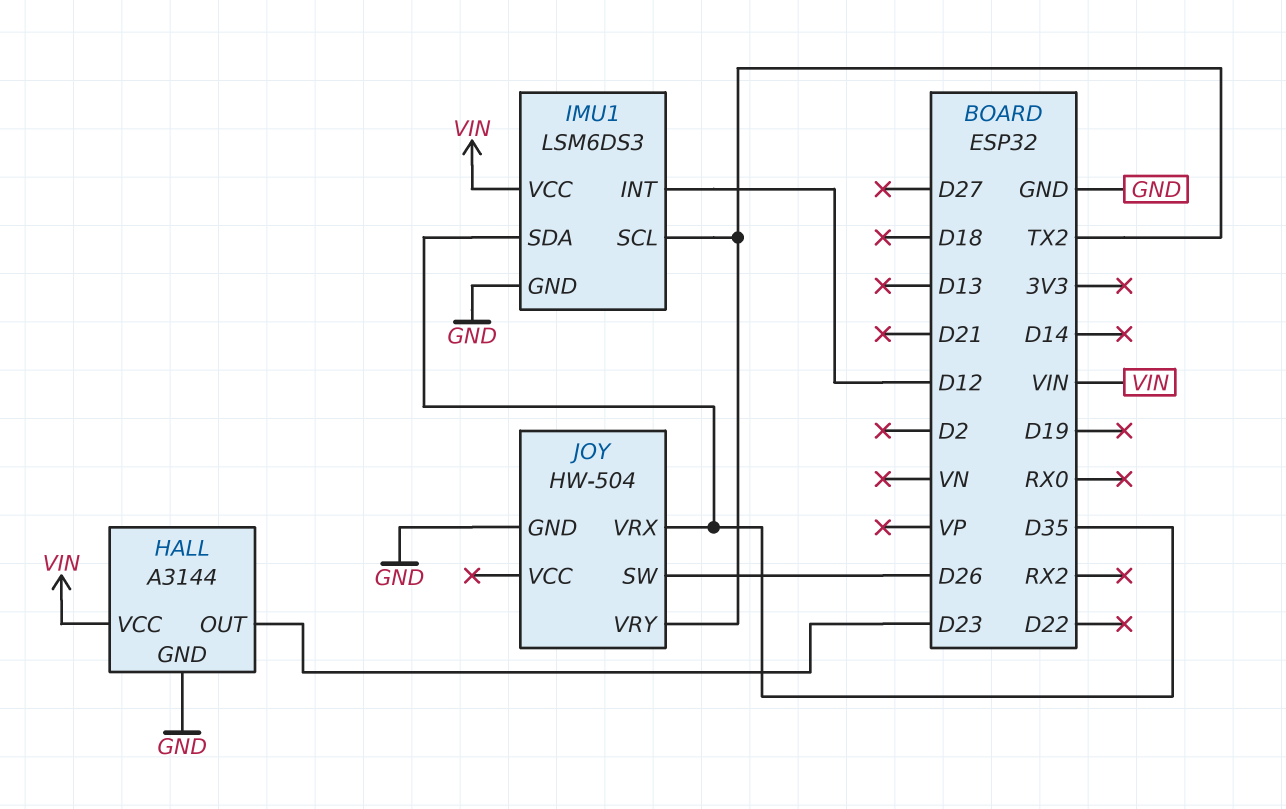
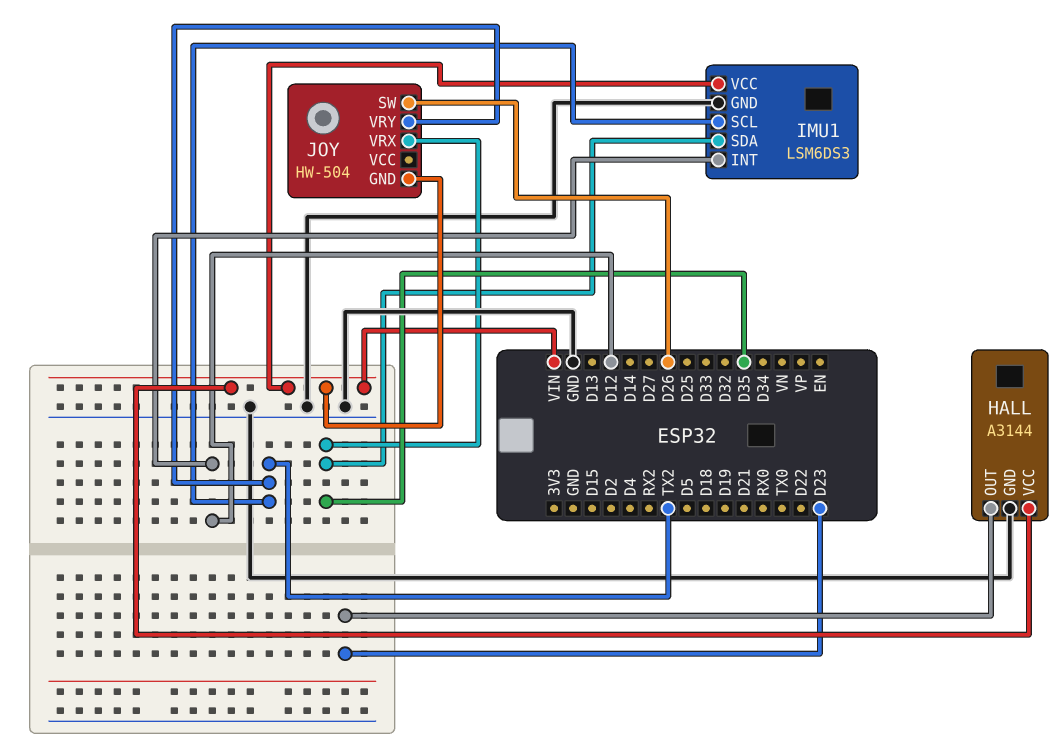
JOY pin GND: GND -> VIN

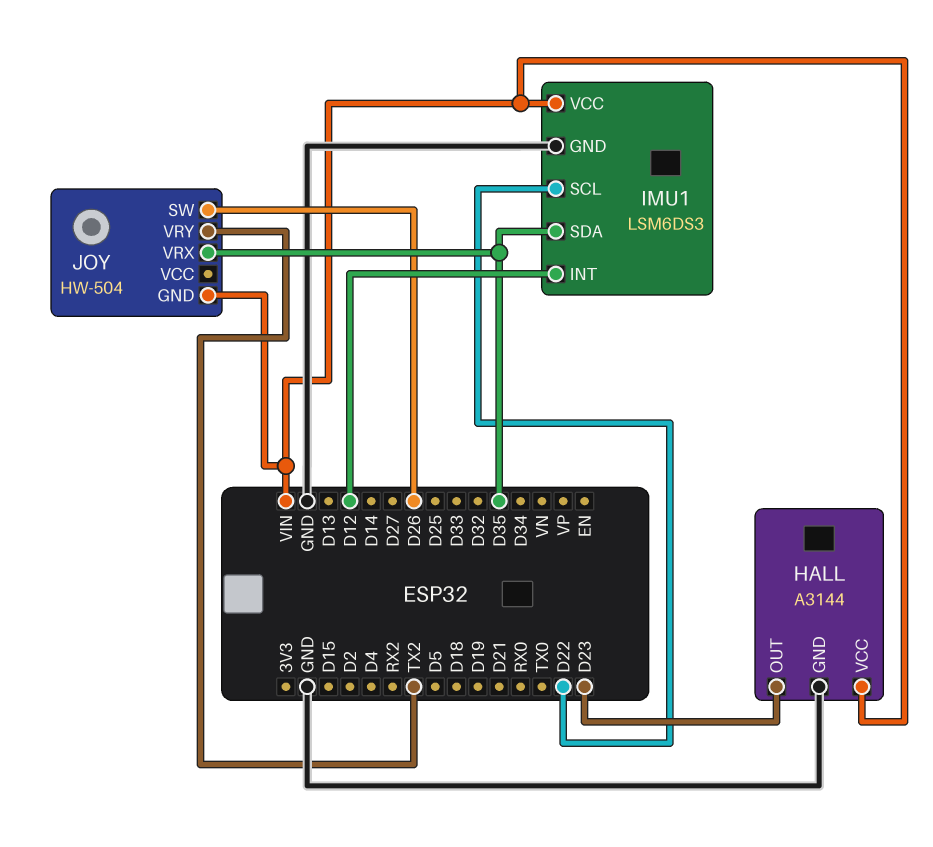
IMU1 pin SCL: TX2 -> D22

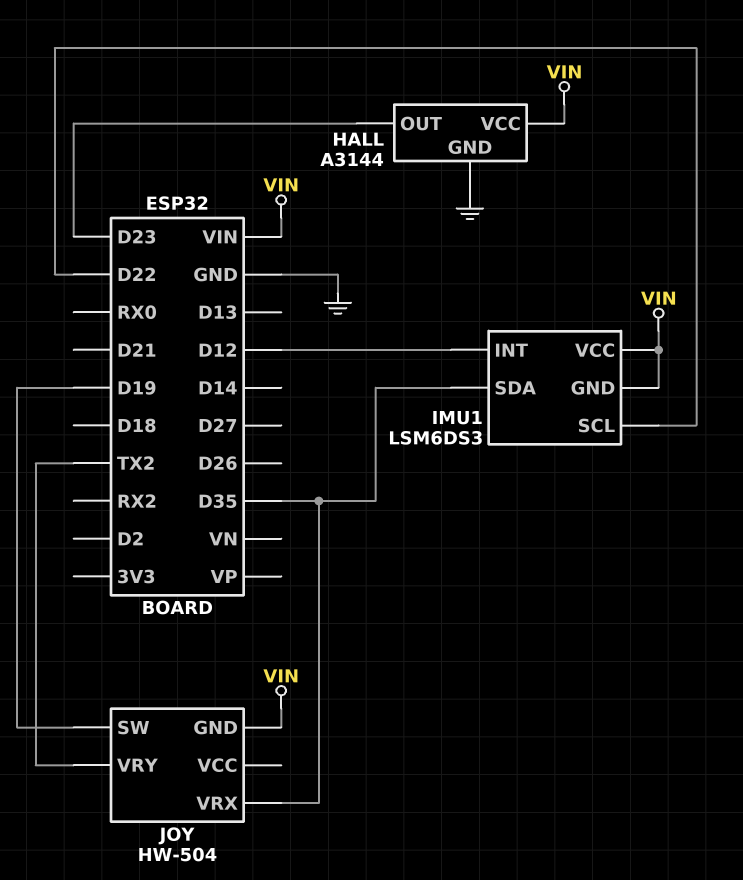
IMU1 pin GND: GND -> VIN
JOY pin SW: D26 -> D19

